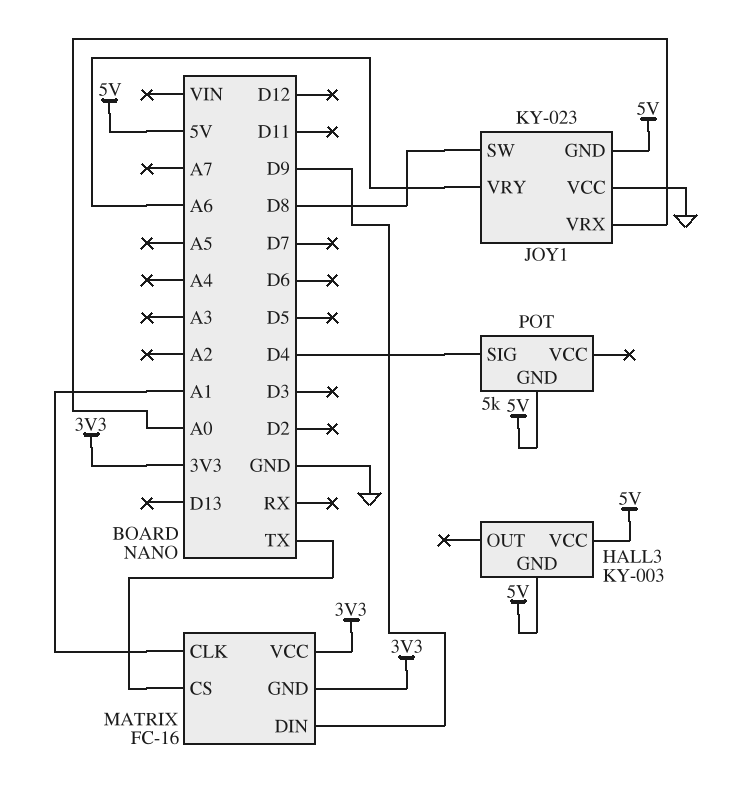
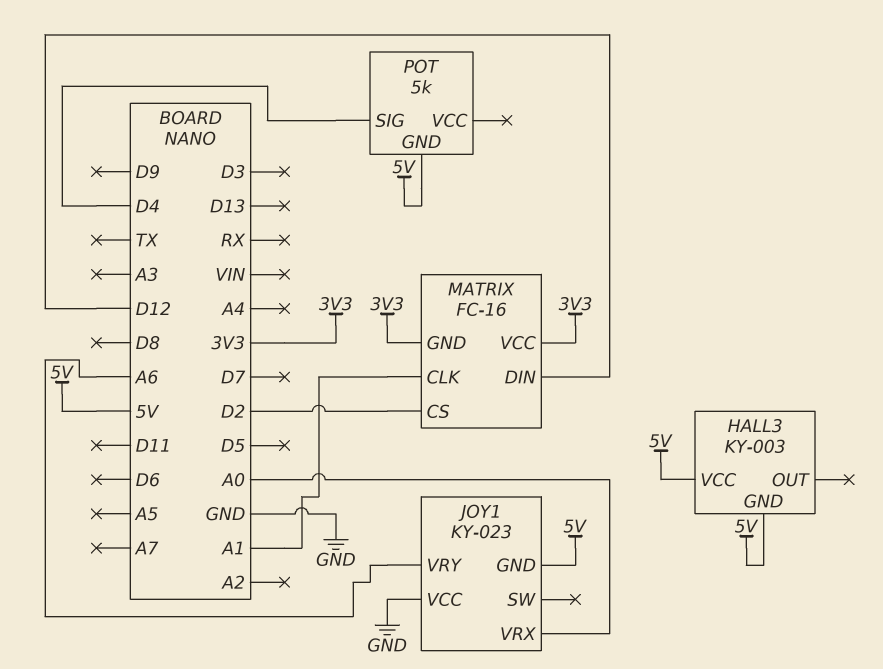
JOY1 pin SW: D8 -> none
MATRIX pin CS: TX -> D2
MATRIX pin DIN: D9 -> D12

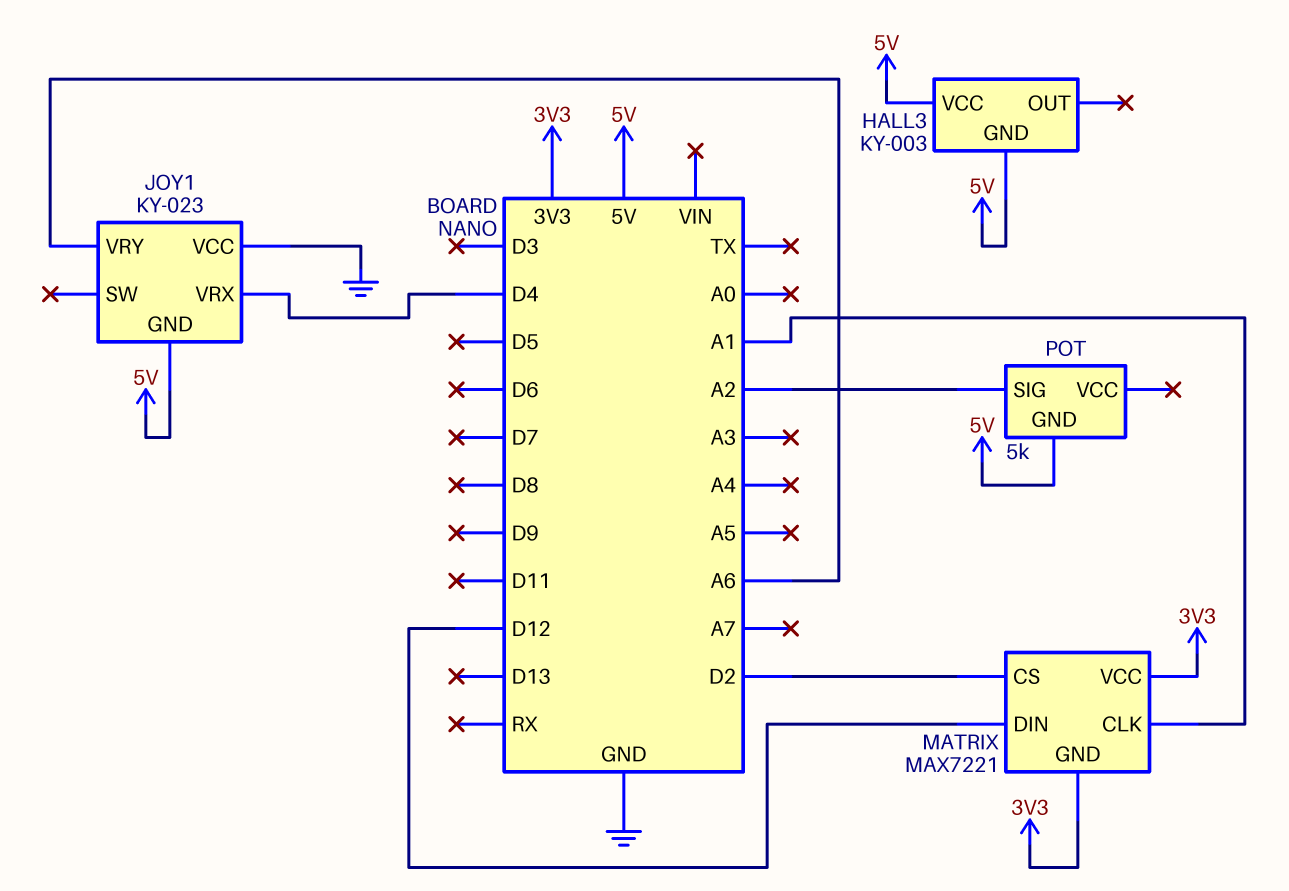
JOY1 pin VRX: A0 -> D4
MATRIX: FC-16 -> MAX7221
POT pin SIG: D4 -> A2

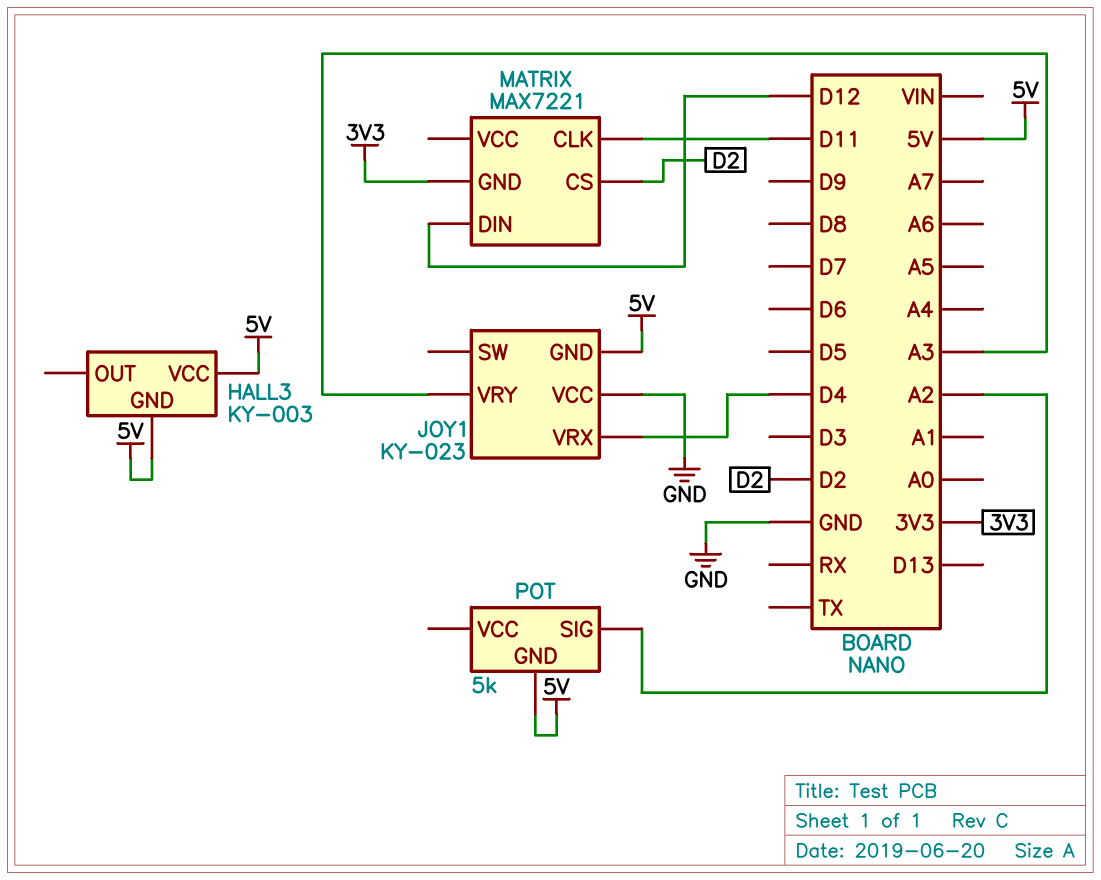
JOY1 pin VRY: A6 -> A3
MATRIX pin CLK: A1 -> D11
MATRIX pin VCC: 3V3 -> none

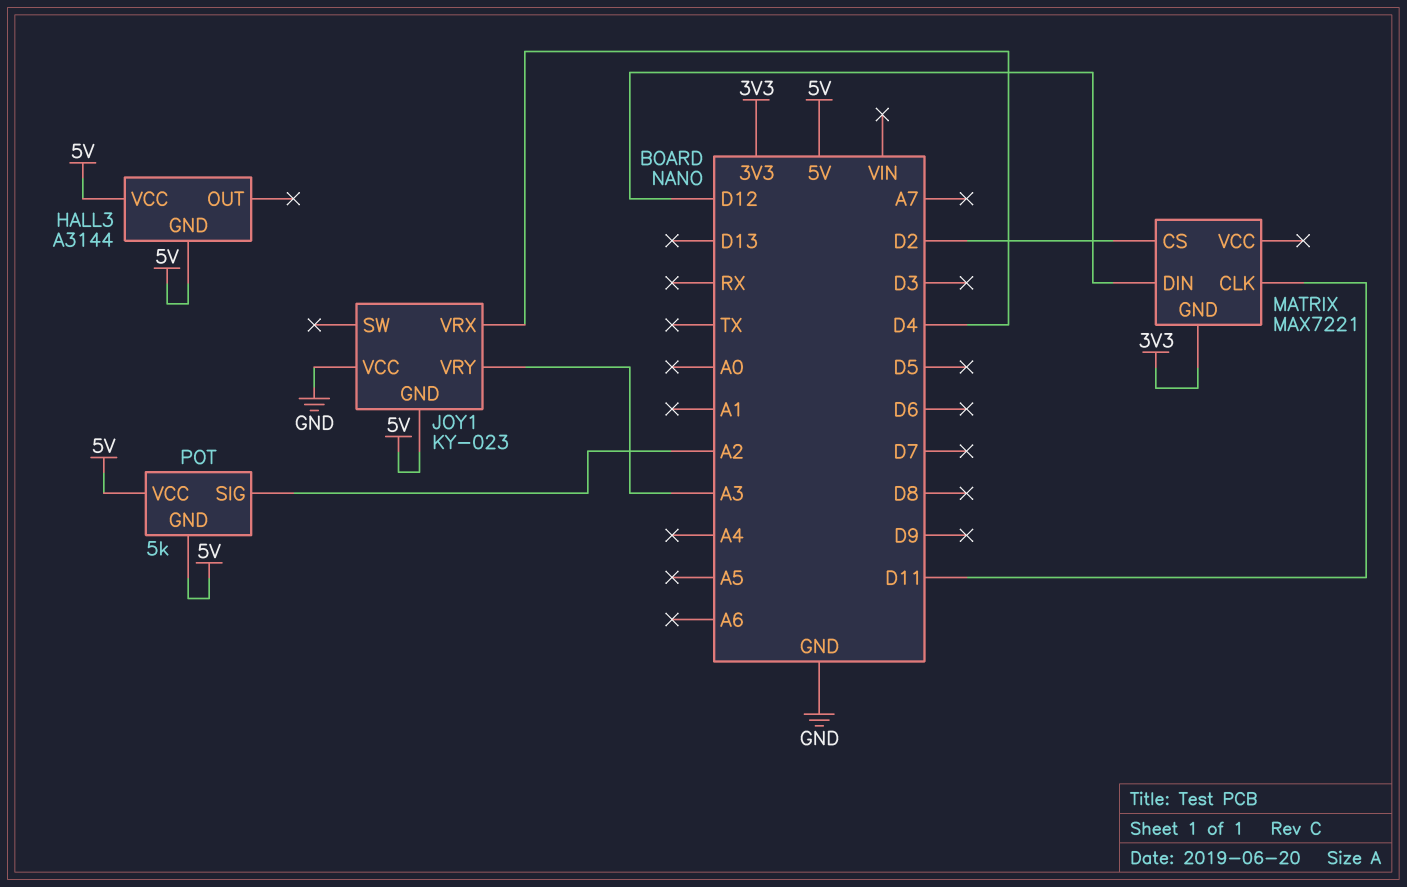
HALL3: KY-003 -> A3144
POT pin VCC: none -> 5V

